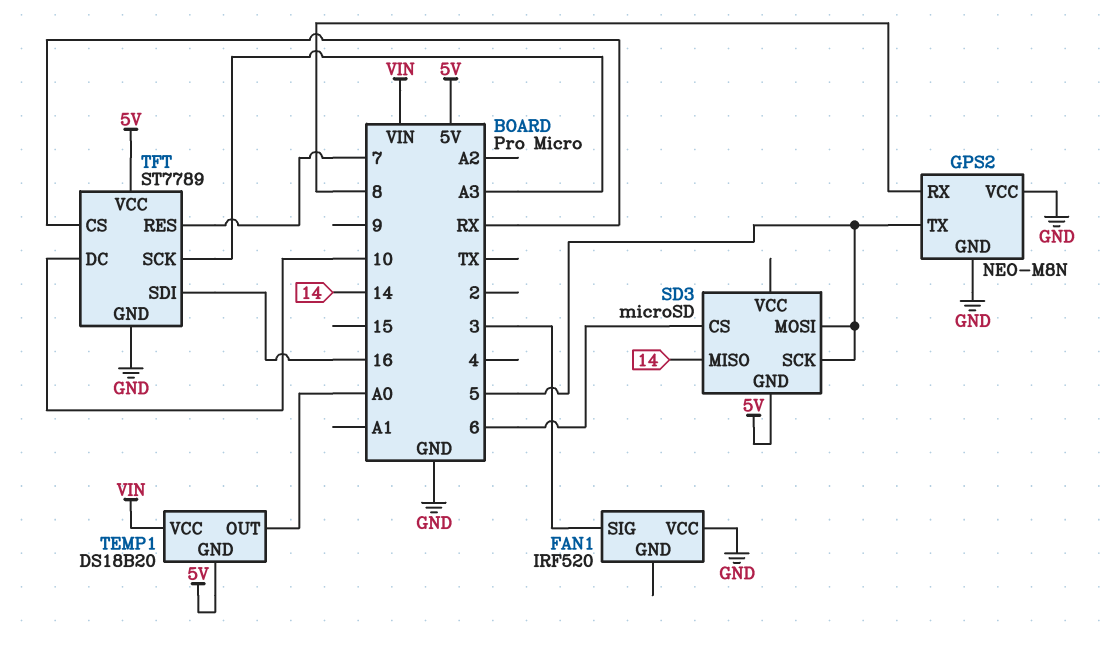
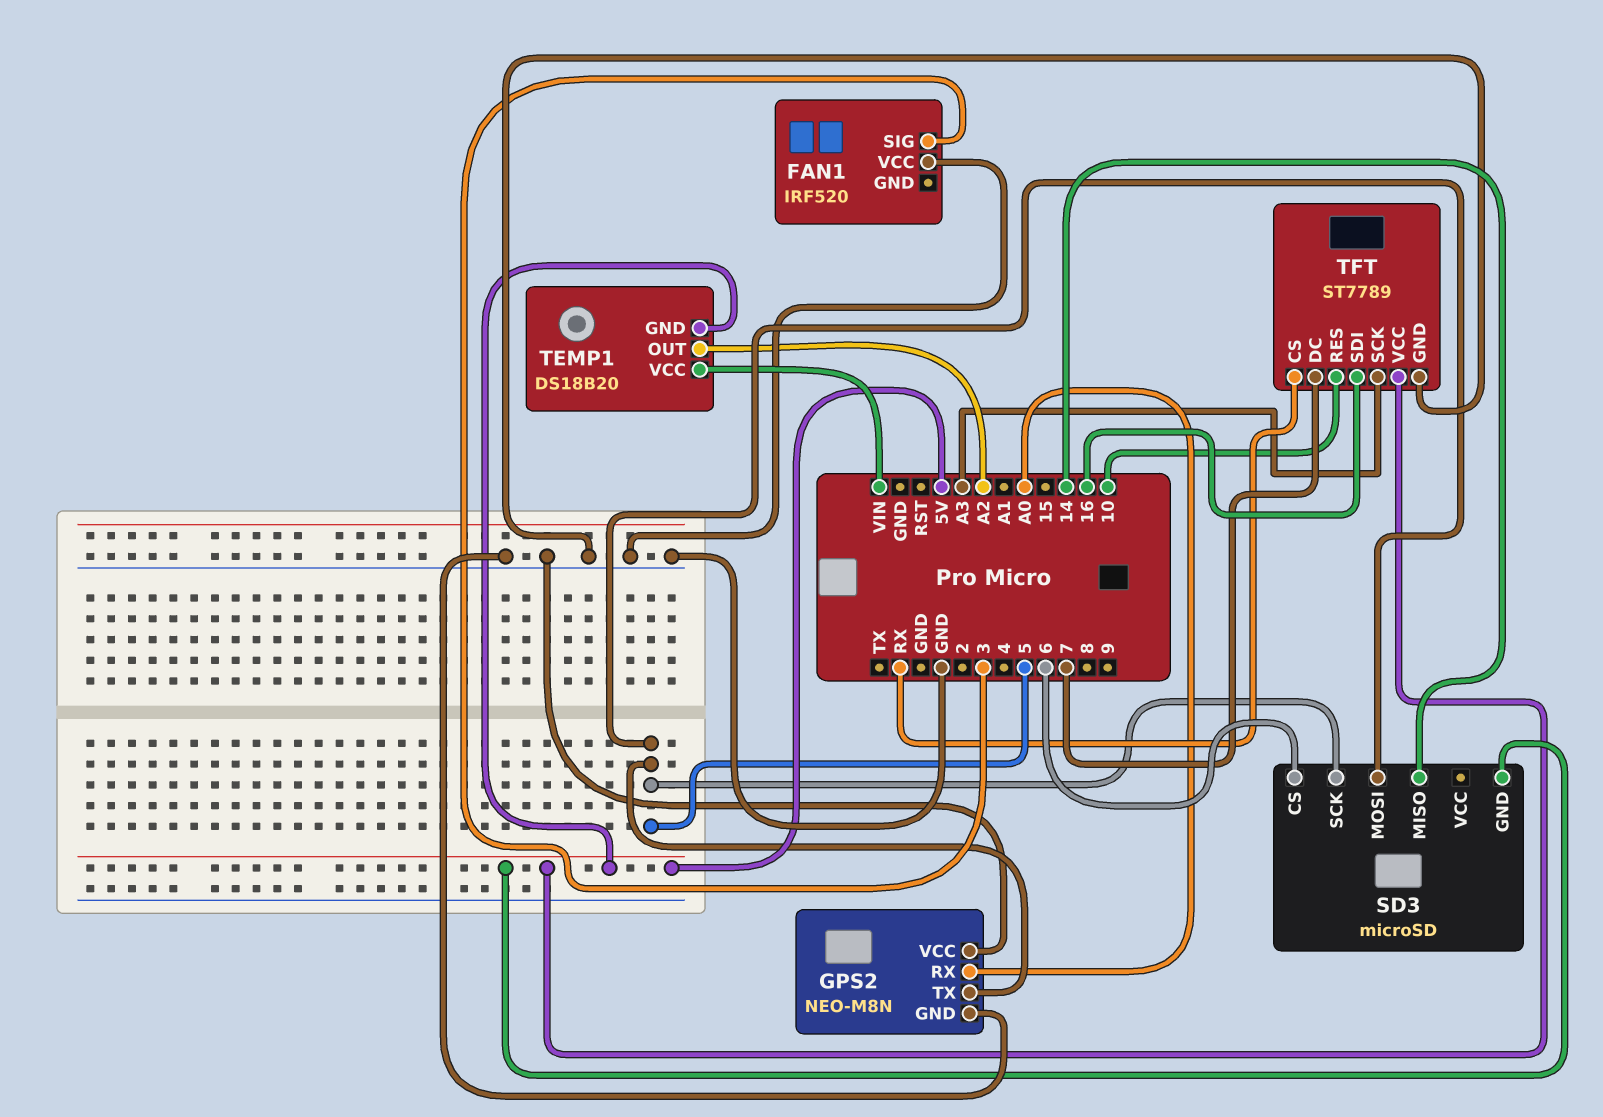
GPS2 pin RX: 8 -> A0
TEMP1 pin OUT: A0 -> A2
TFT pin DC: 10 -> 7
TFT pin RES: 7 -> 10

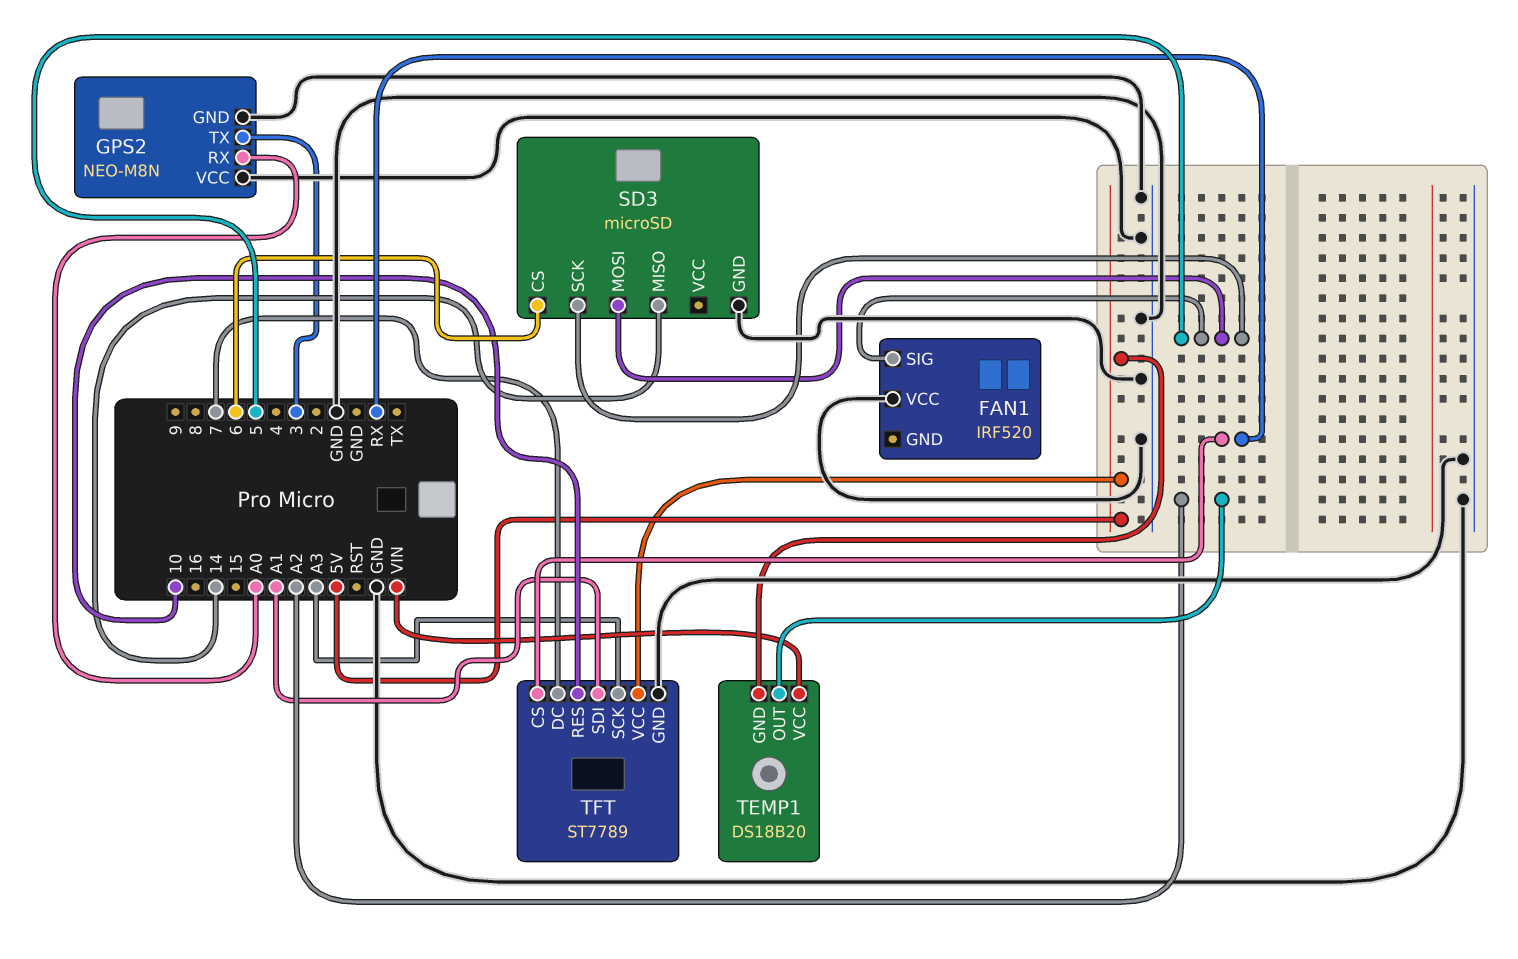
FAN1 pin SIG: 3 -> 5
GPS2 pin TX: 5 -> 3
SD3 pin GND: 5V -> GND
TFT pin SDI: 16 -> A1

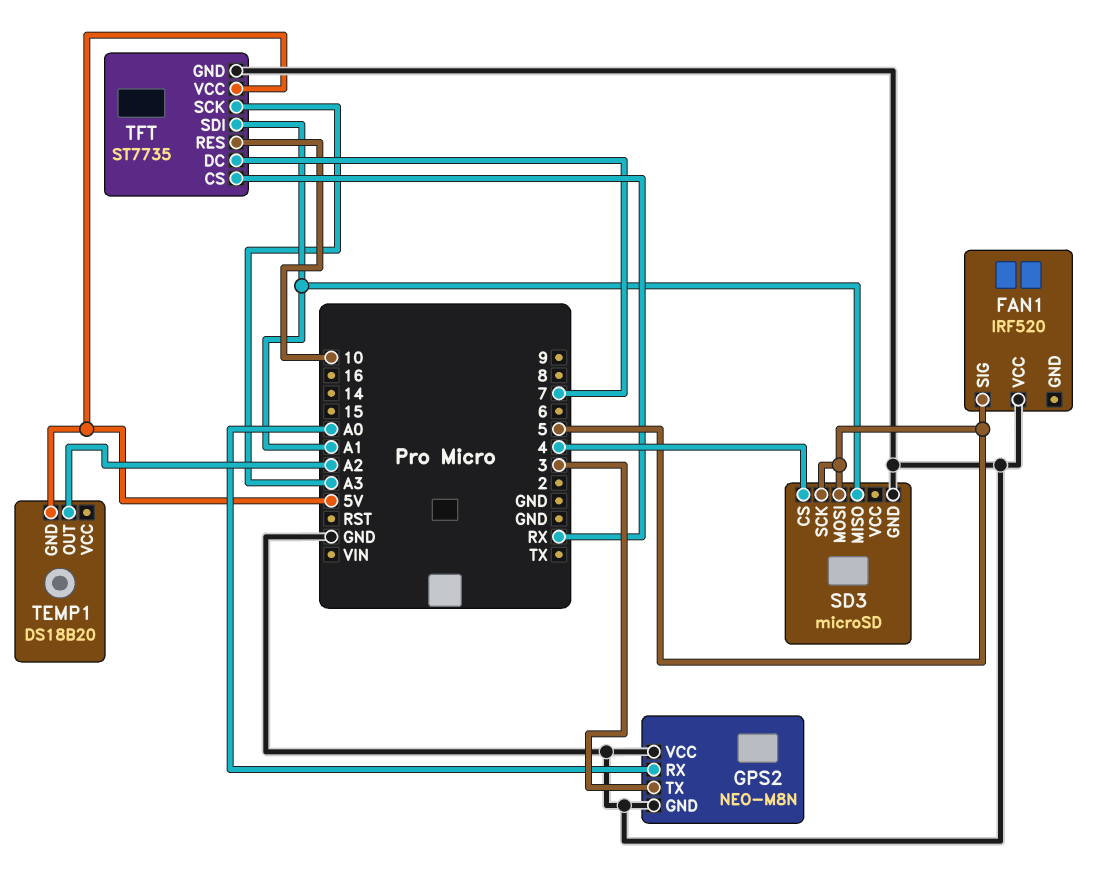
SD3 pin CS: 6 -> 4
SD3 pin MISO: 14 -> A1
TEMP1 pin VCC: VIN -> none
TFT: ST7789 -> ST7735

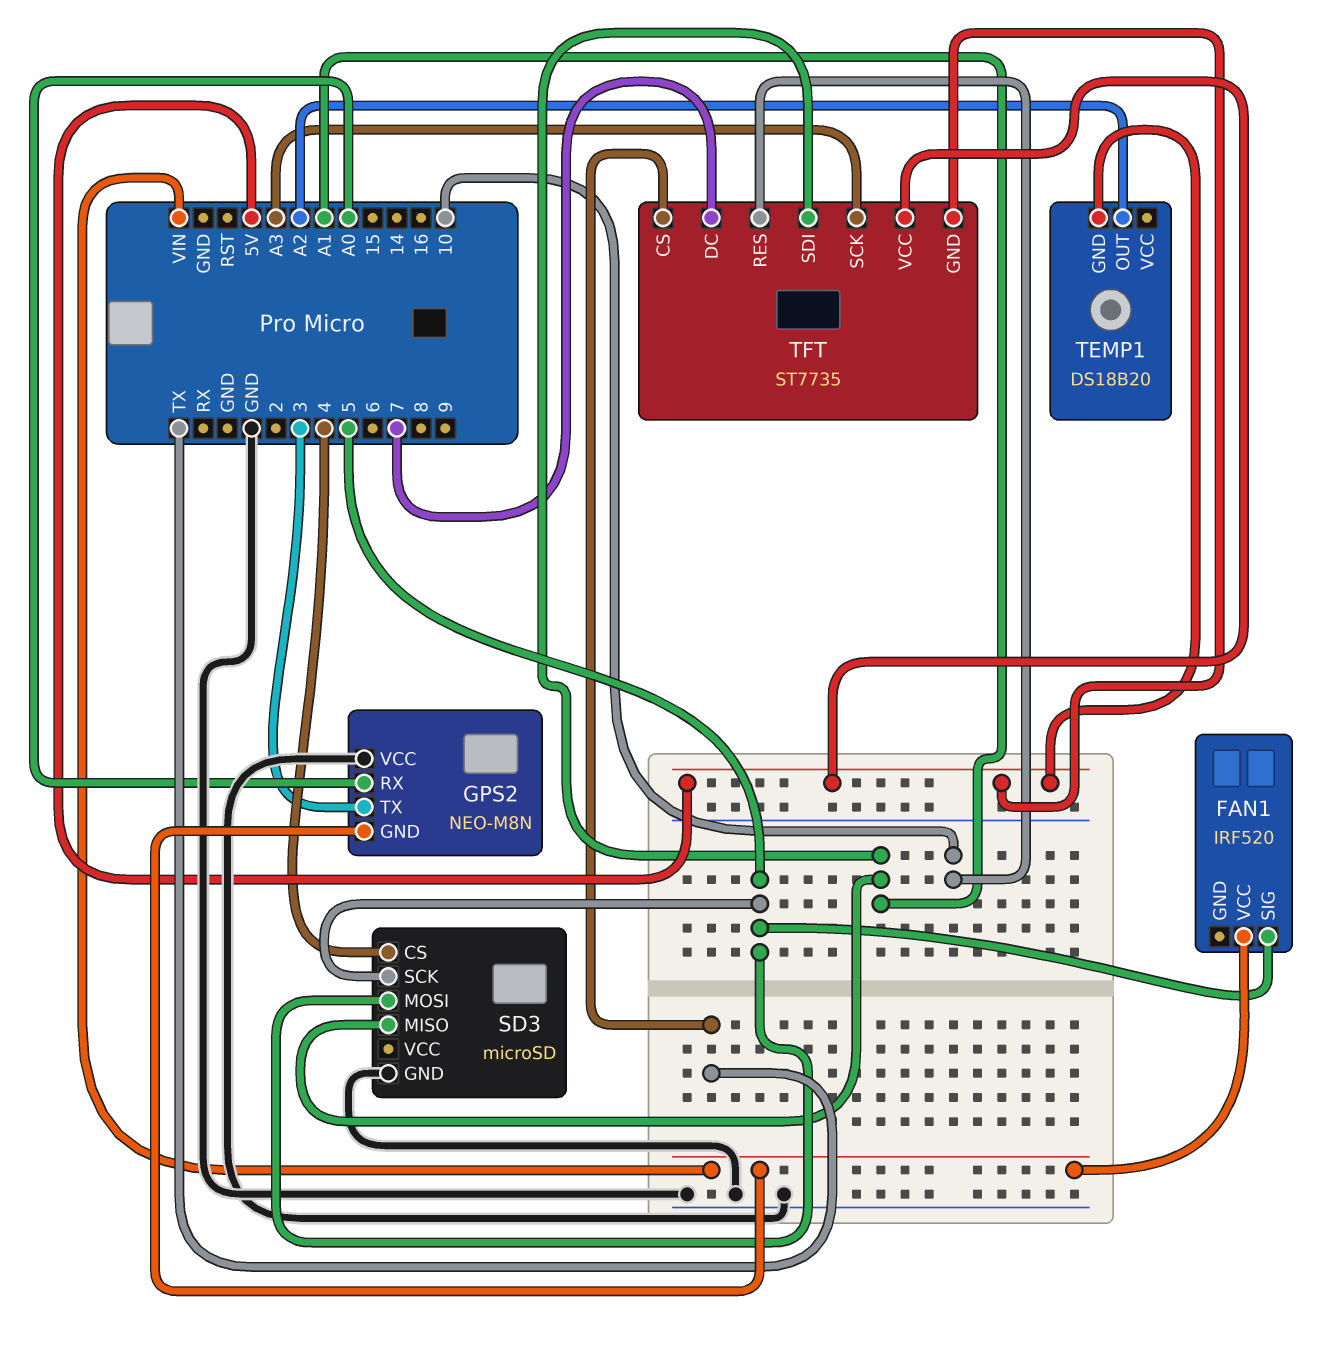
FAN1 pin VCC: GND -> VIN
GPS2 pin GND: GND -> VIN
TFT pin CS: RX -> TX
TFT pin GND: GND -> 5V

